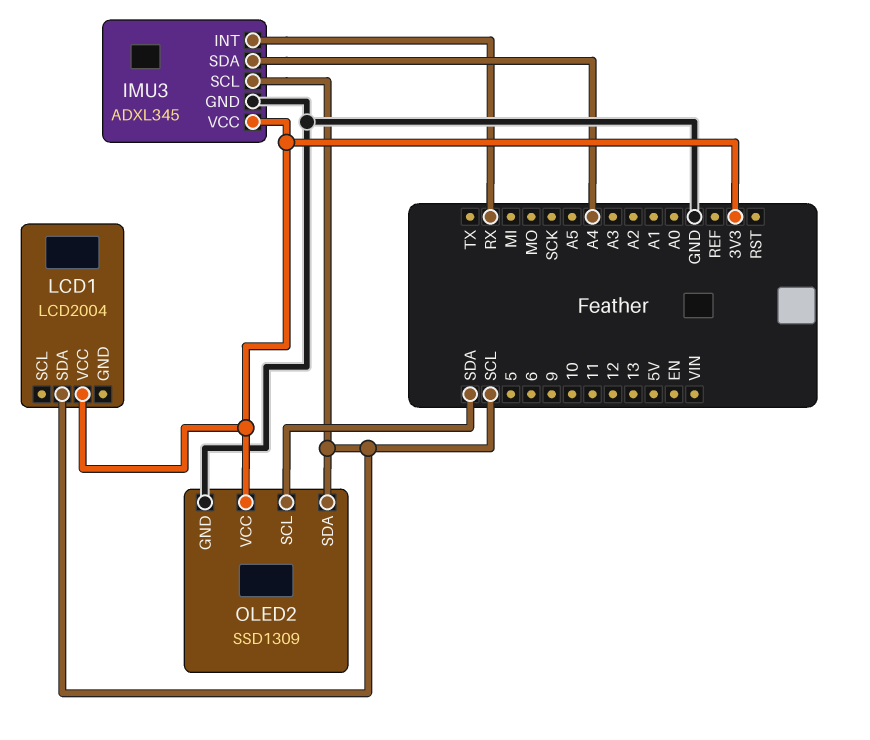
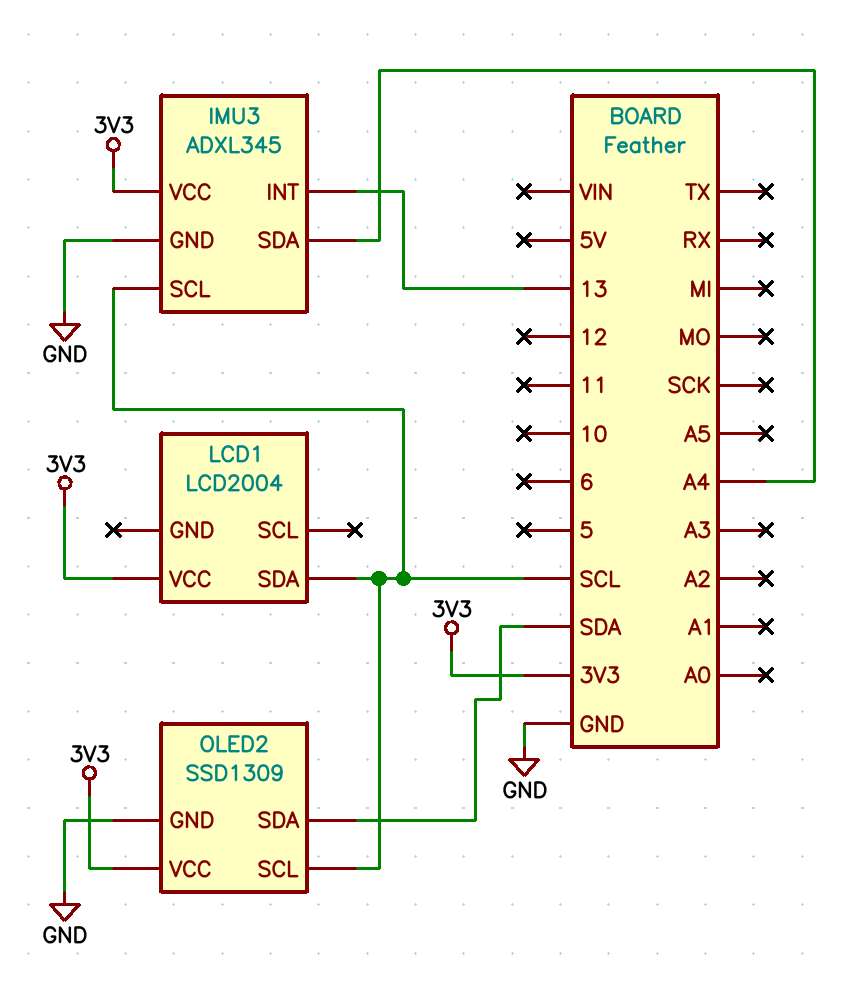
IMU3 pin INT: RX -> 13
OLED2 pin SCL: SDA -> SCL
OLED2 pin SDA: SCL -> SDA

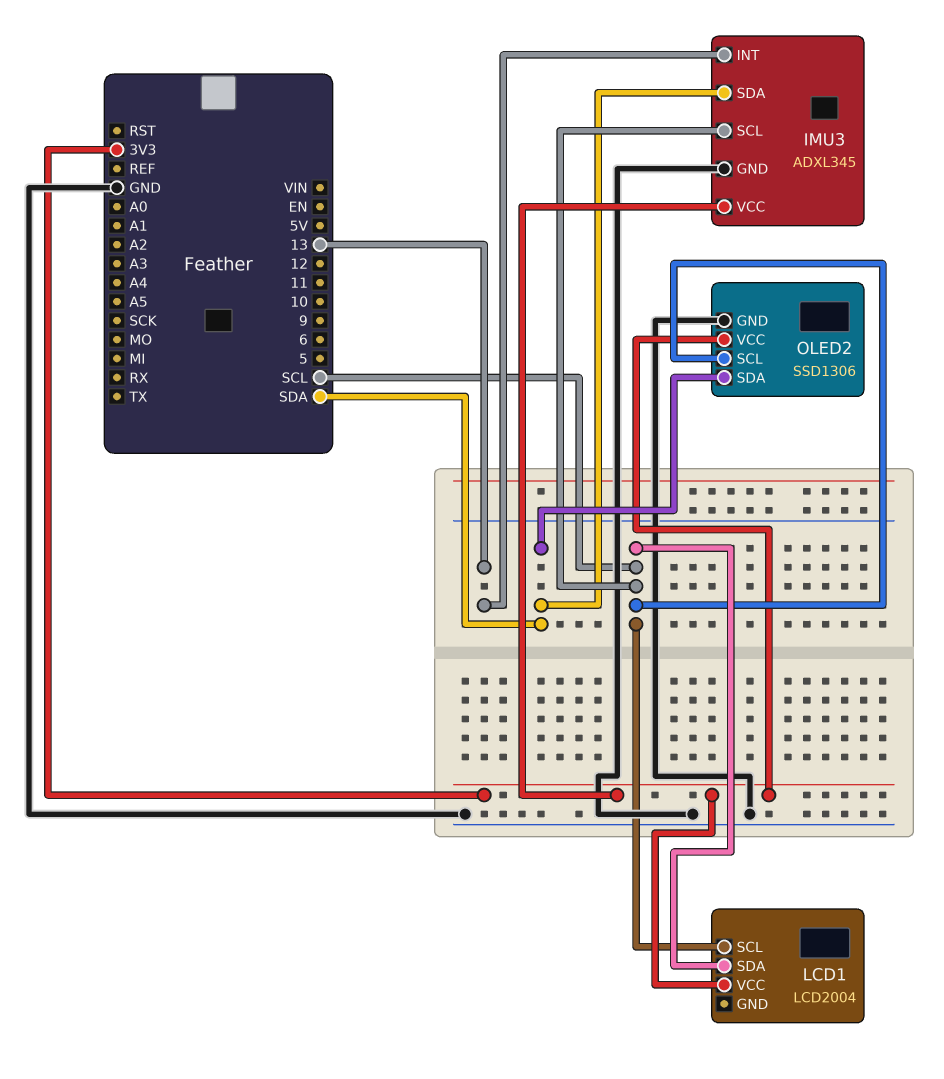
IMU3 pin SDA: A4 -> SDA
LCD1 pin SCL: none -> SCL
OLED2: SSD1309 -> SSD1306

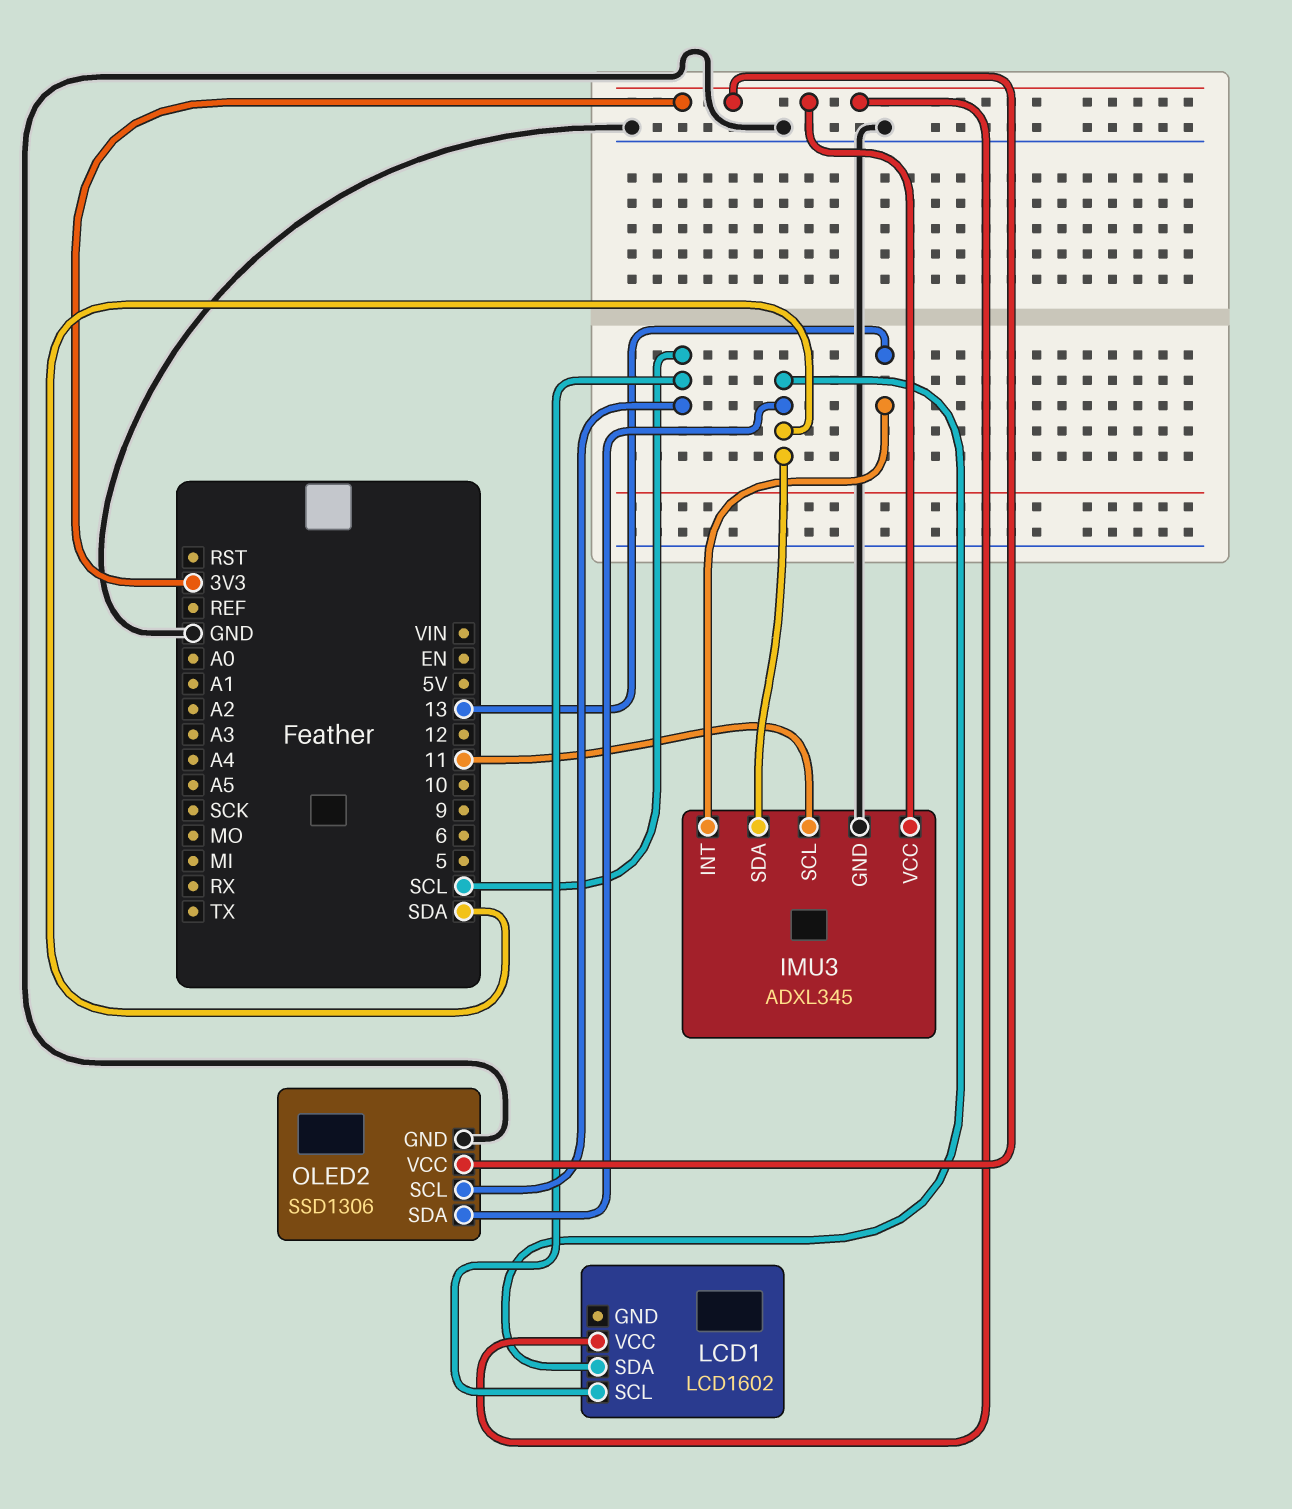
IMU3 pin SCL: SCL -> 11
LCD1: LCD2004 -> LCD1602
LCD1 pin SDA: SCL -> SDA

